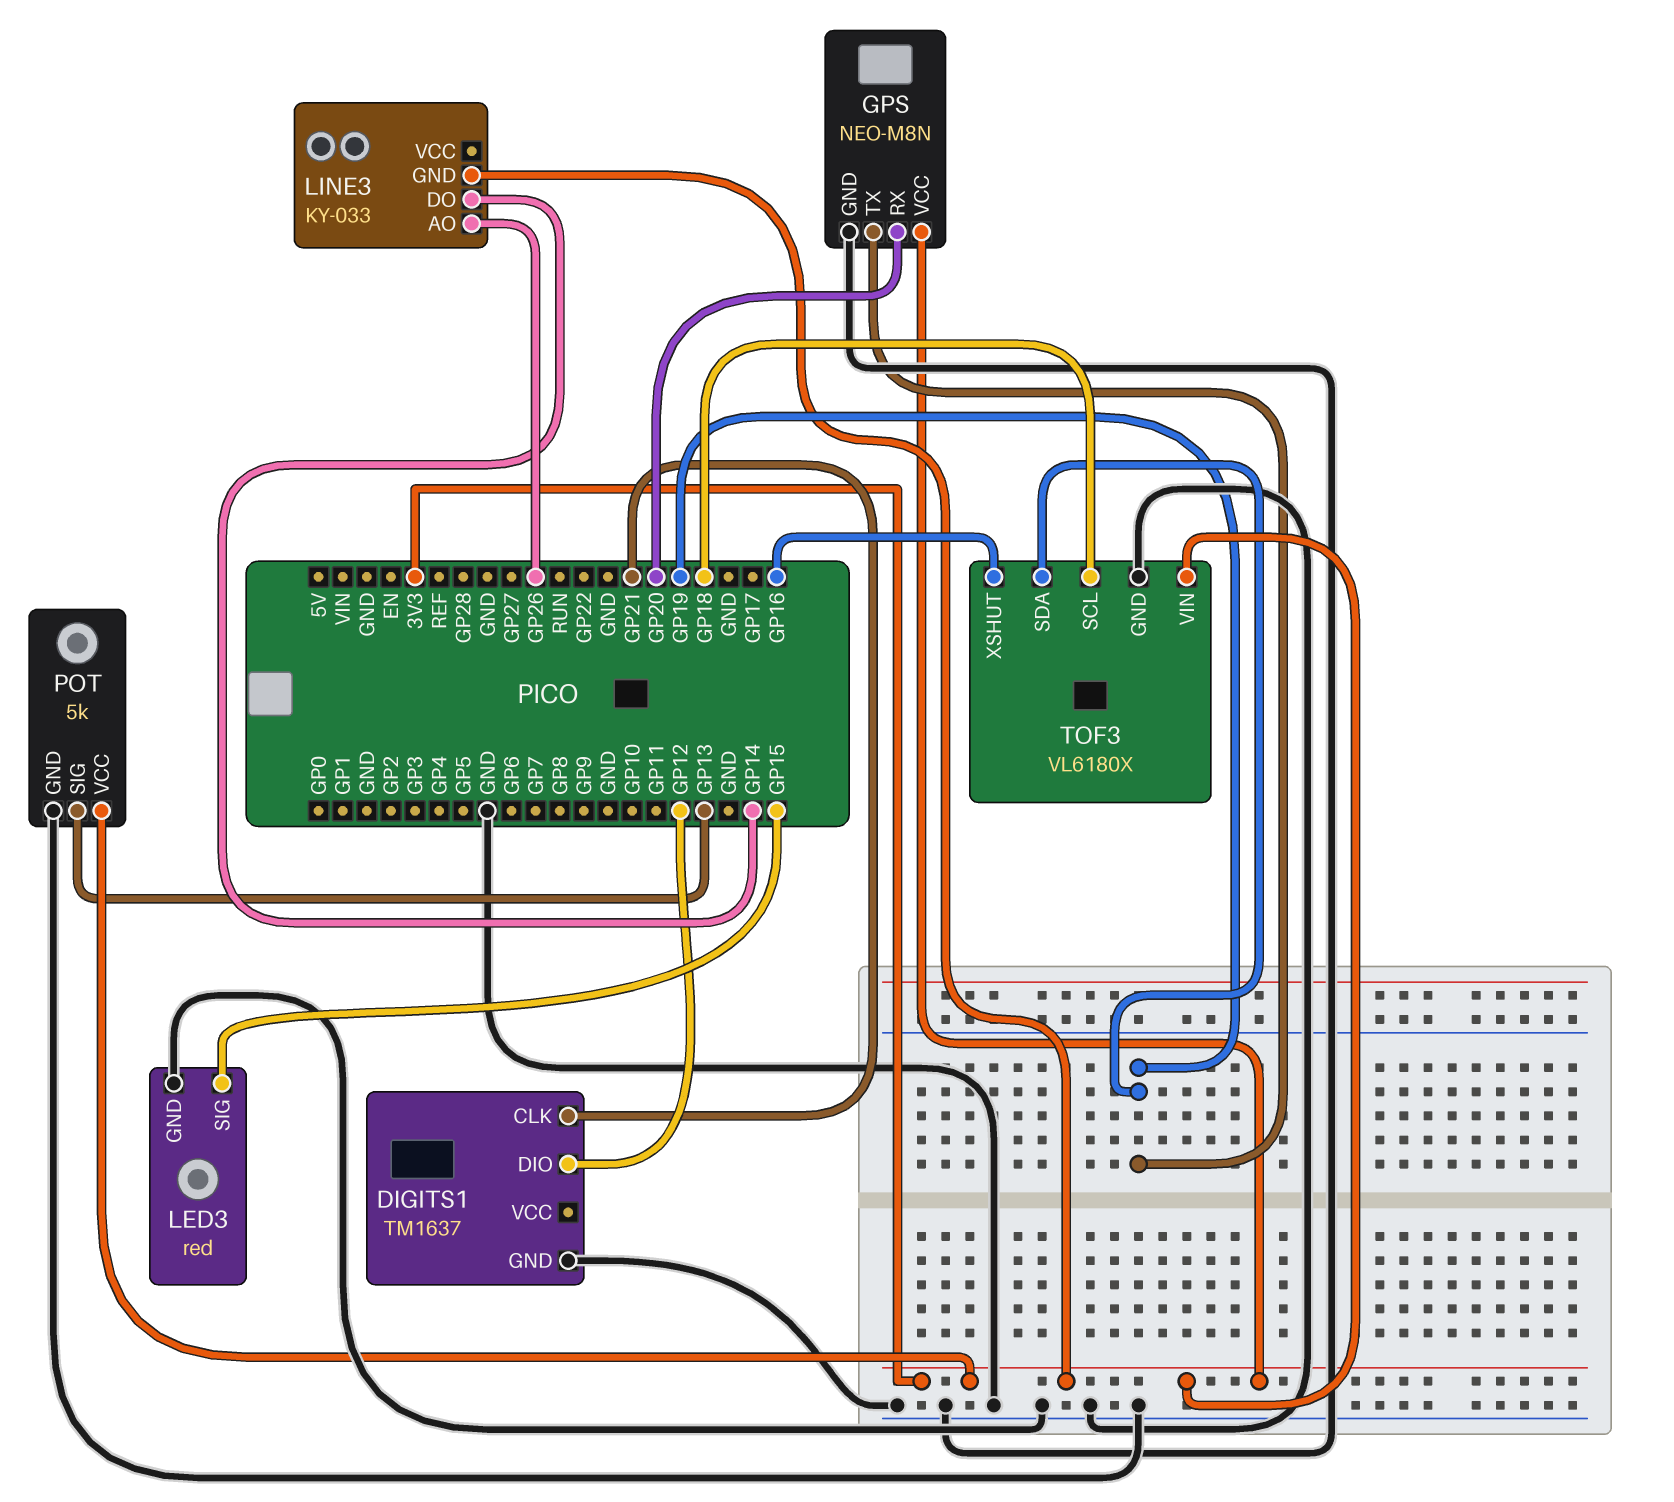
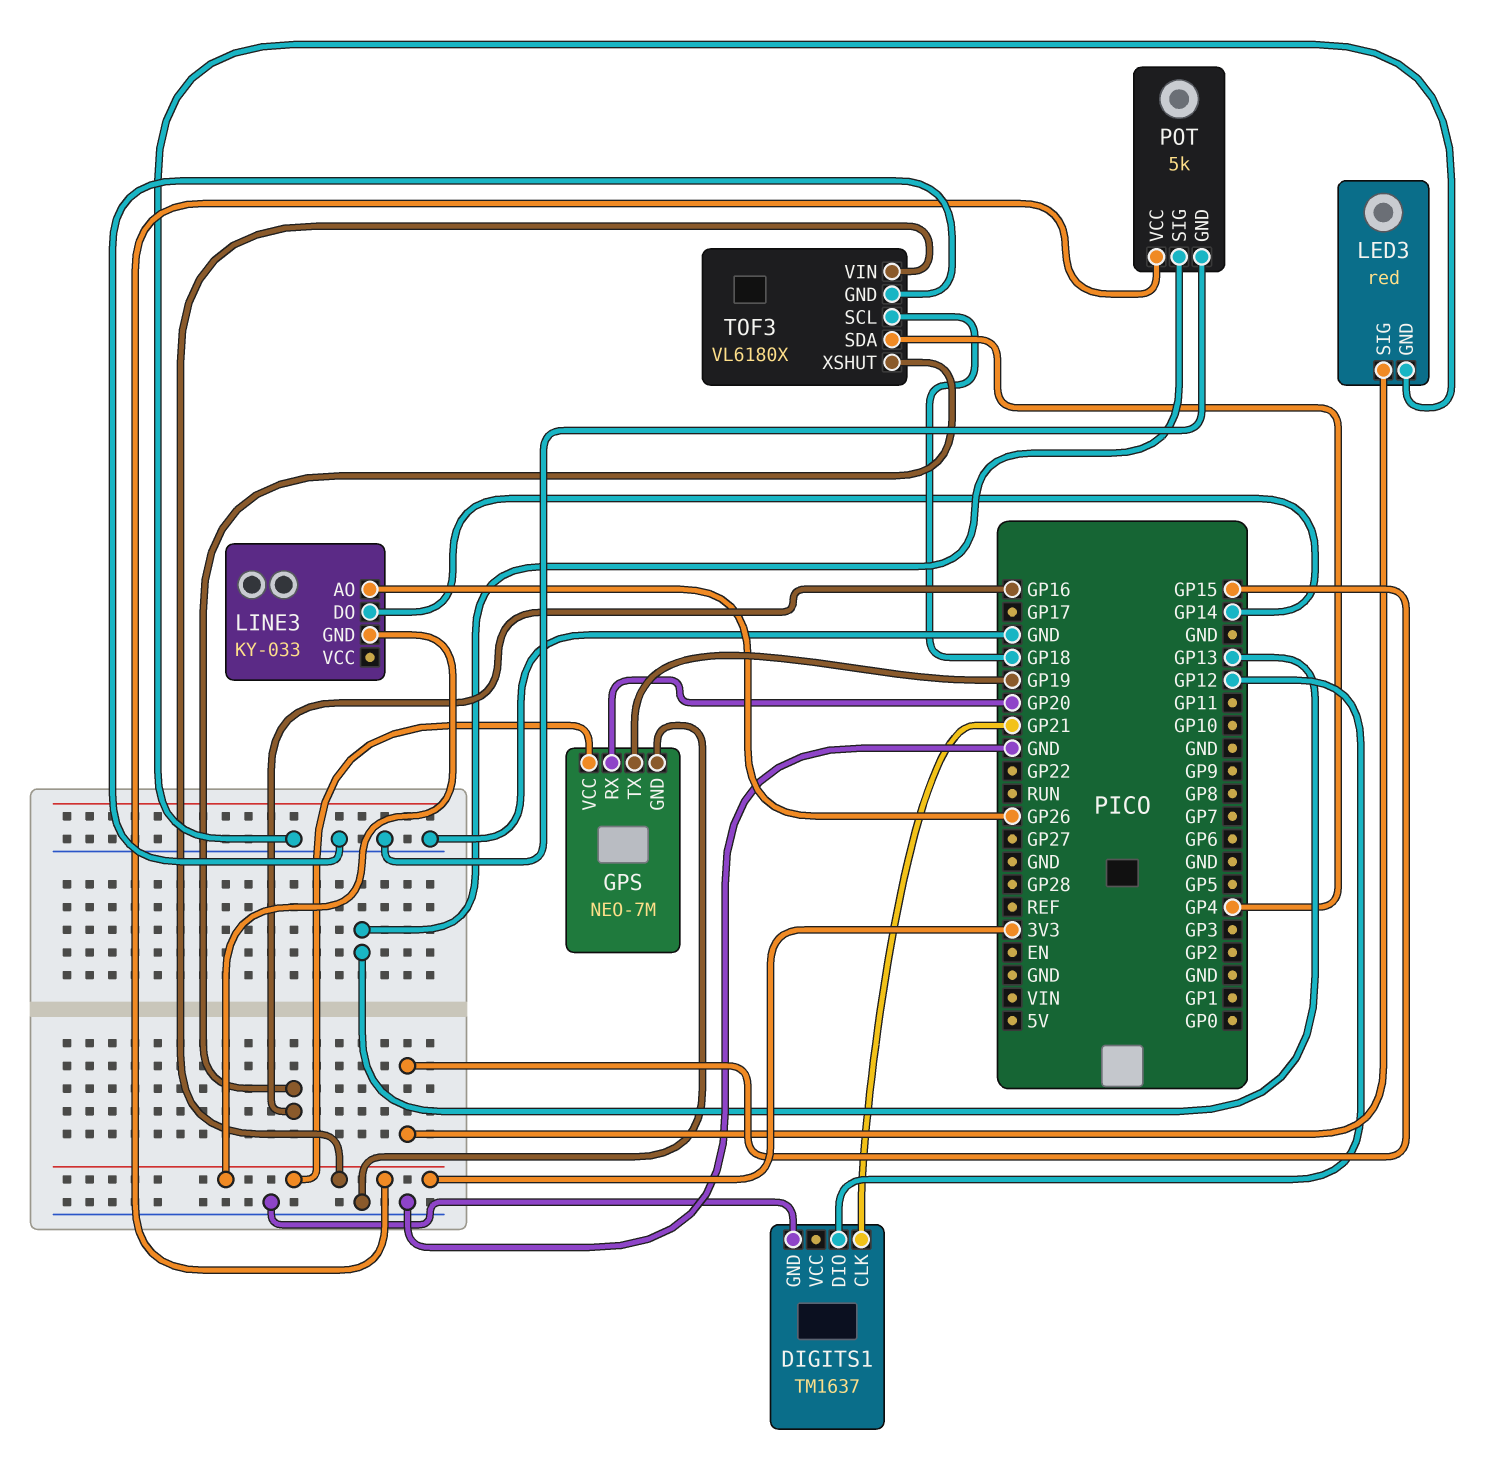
GPS: NEO-M8N -> NEO-7M
TOF3 pin SDA: GP19 -> GP4

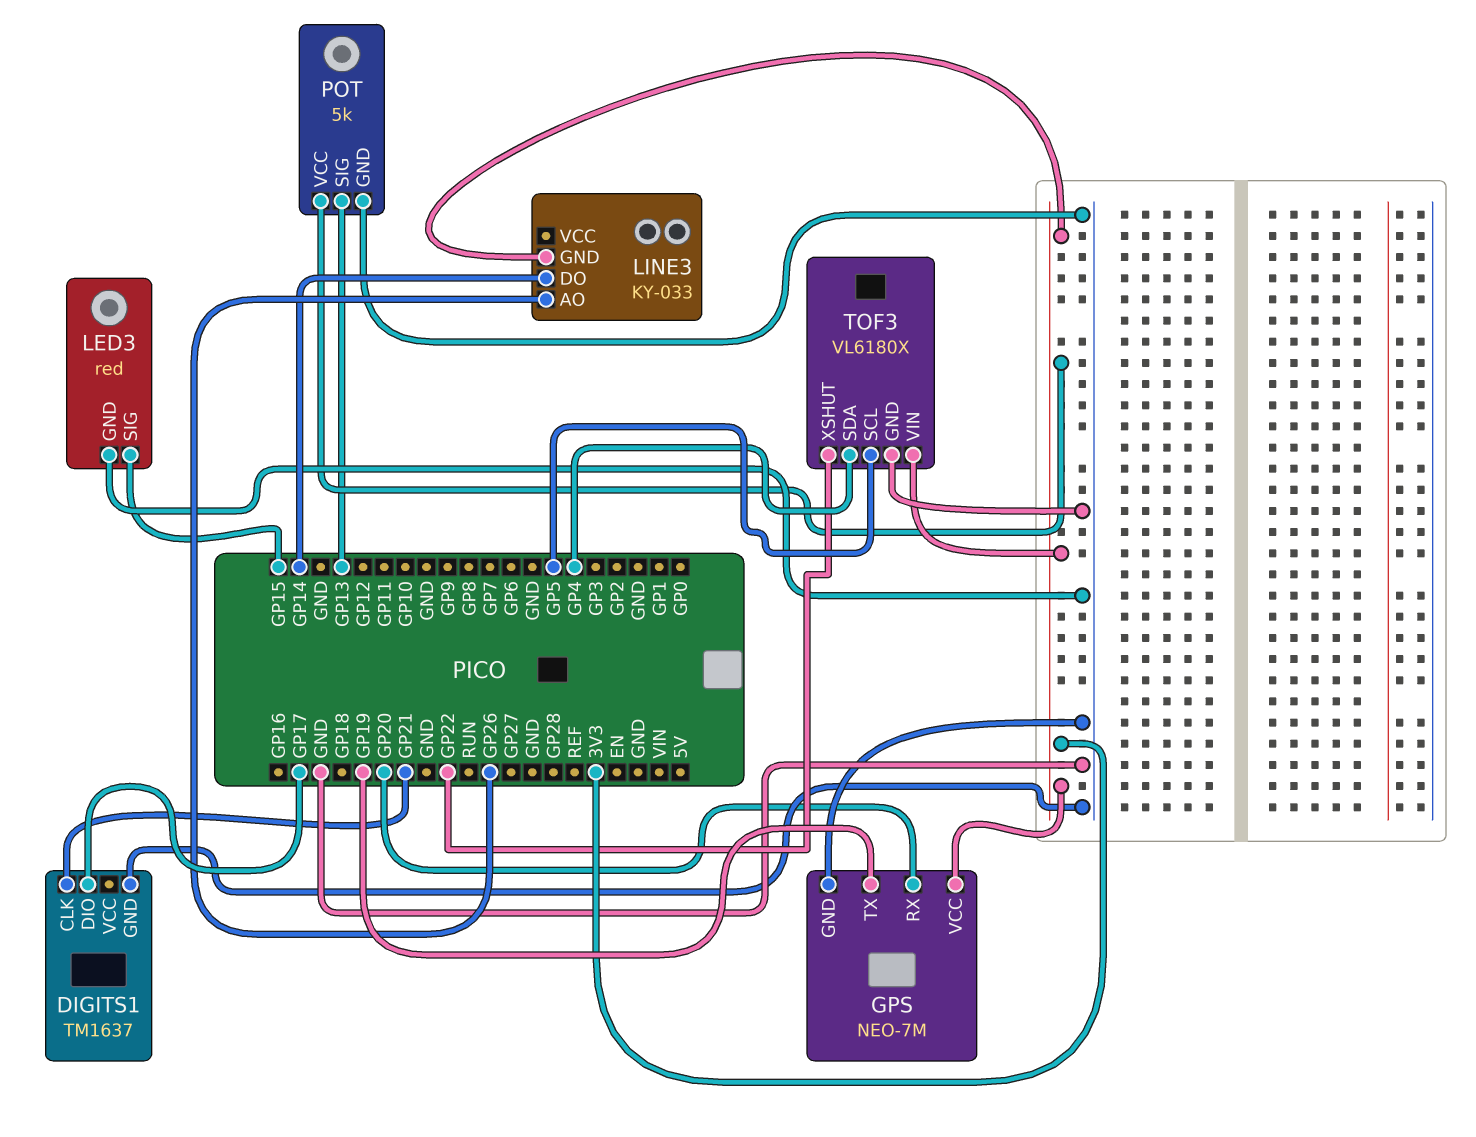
DIGITS1 pin DIO: GP12 -> GP17
TOF3 pin SCL: GP18 -> GP5
TOF3 pin XSHUT: GP16 -> GP22

